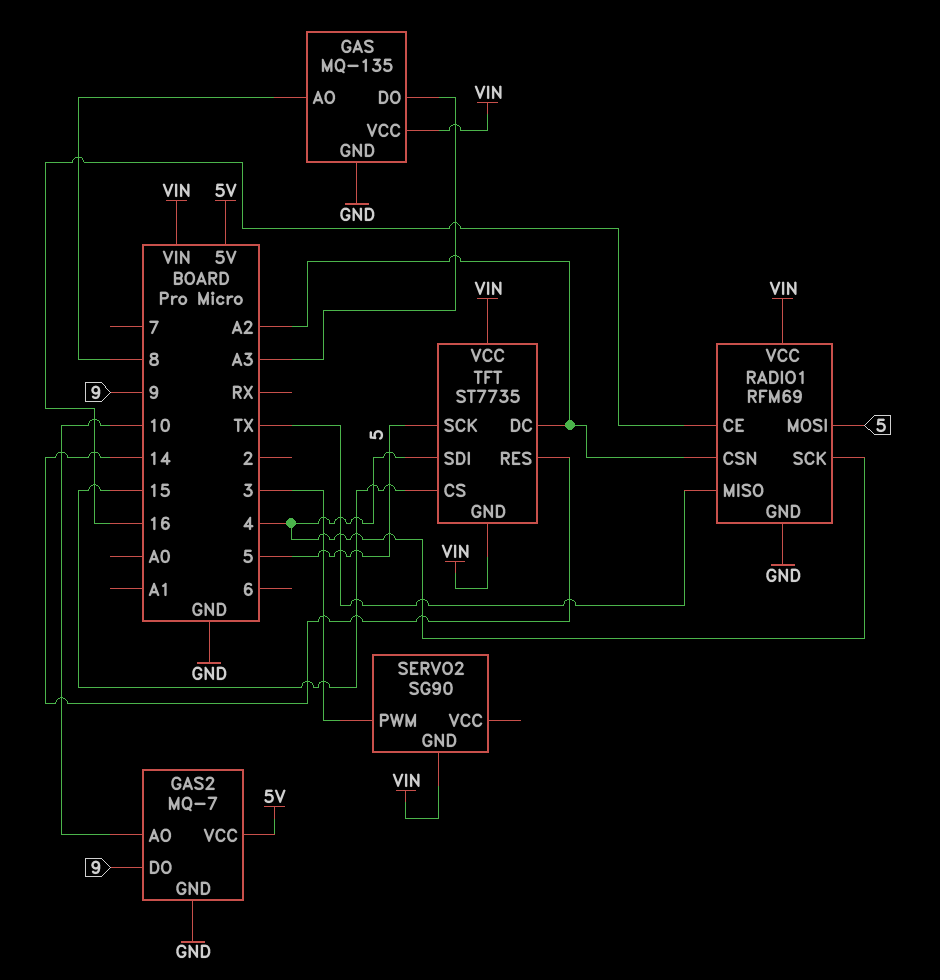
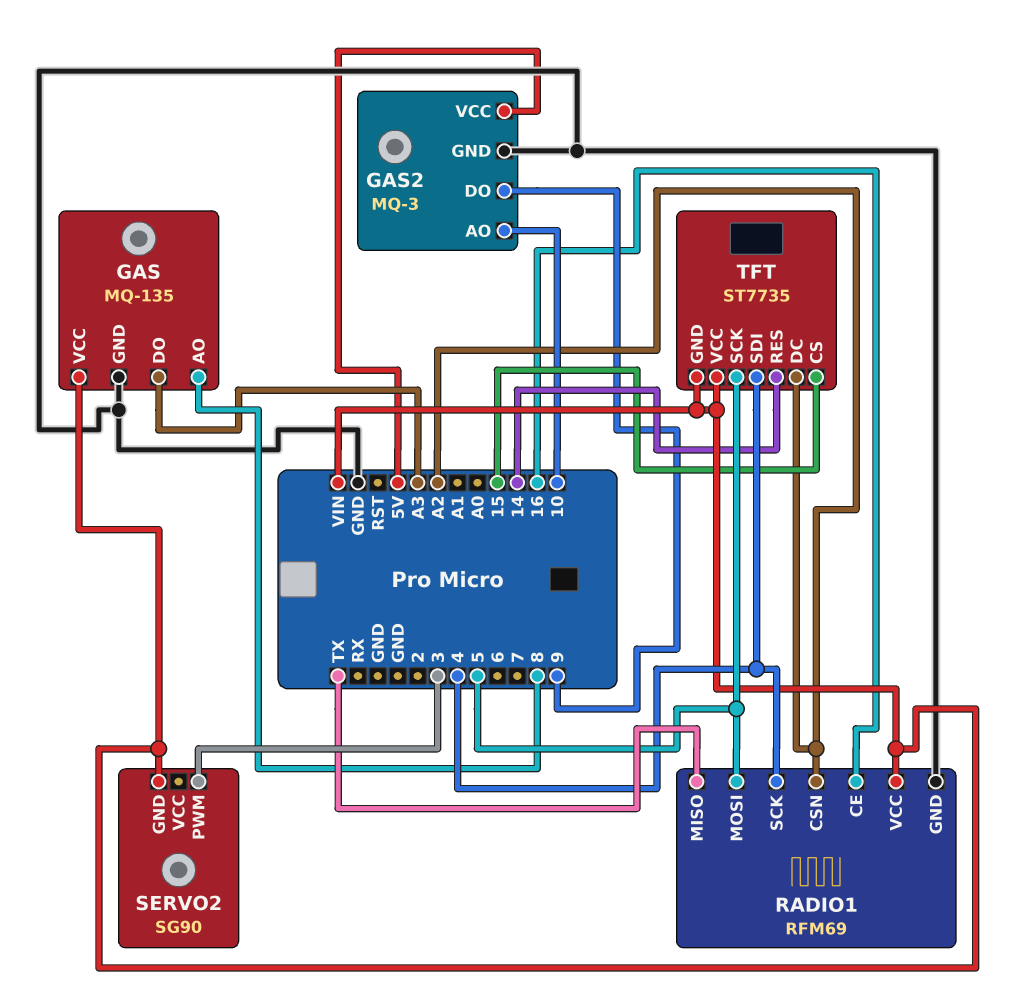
GAS2: MQ-7 -> MQ-3

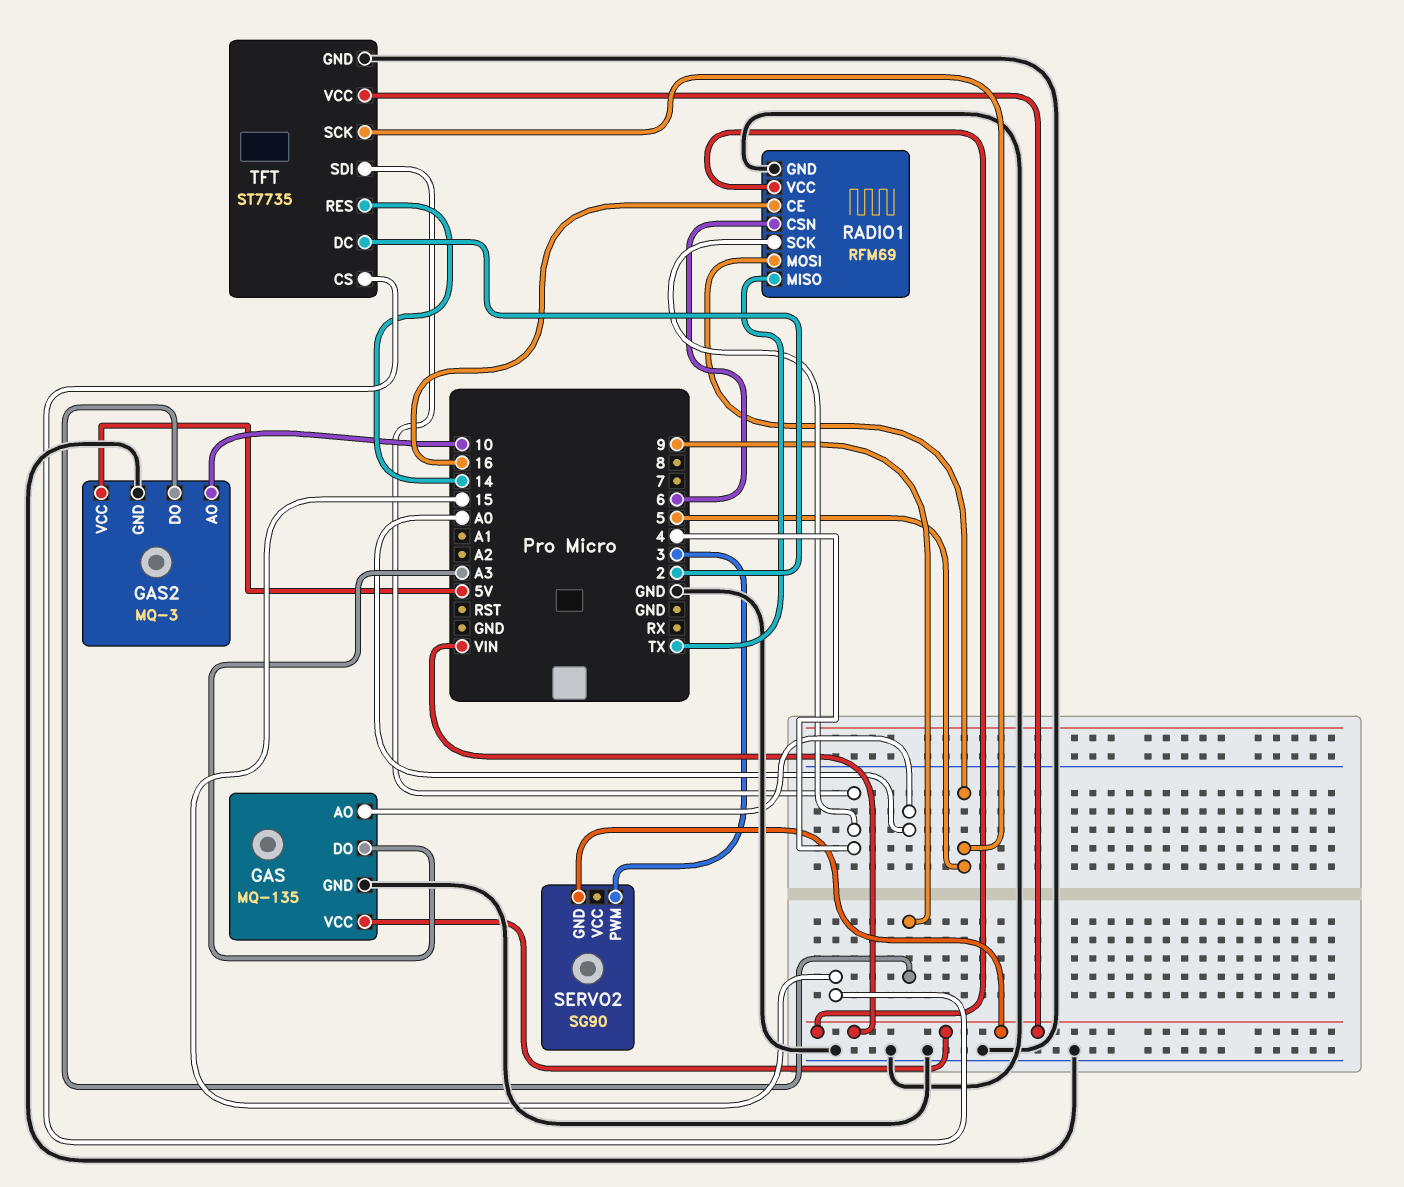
GAS pin AO: 8 -> A0
RADIO1 pin CSN: A2 -> 6
TFT pin DC: A2 -> 2
TFT pin GND: VIN -> GND

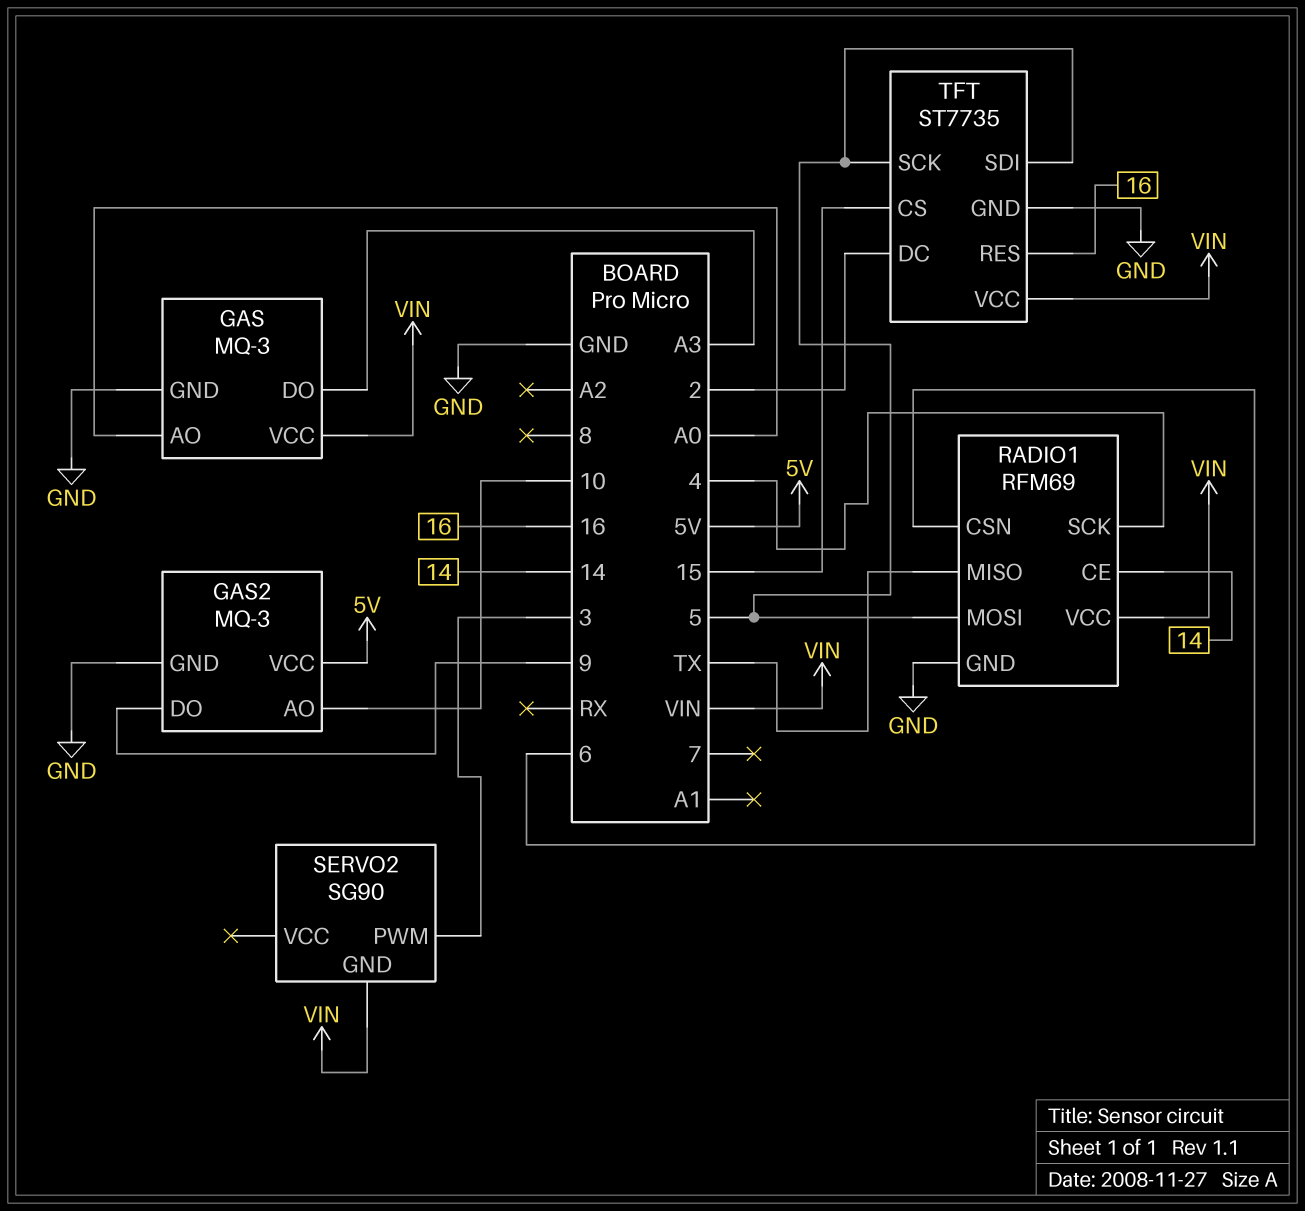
GAS: MQ-135 -> MQ-3
RADIO1 pin CE: 16 -> 14
TFT pin RES: 14 -> 16
TFT pin SDI: 4 -> 5

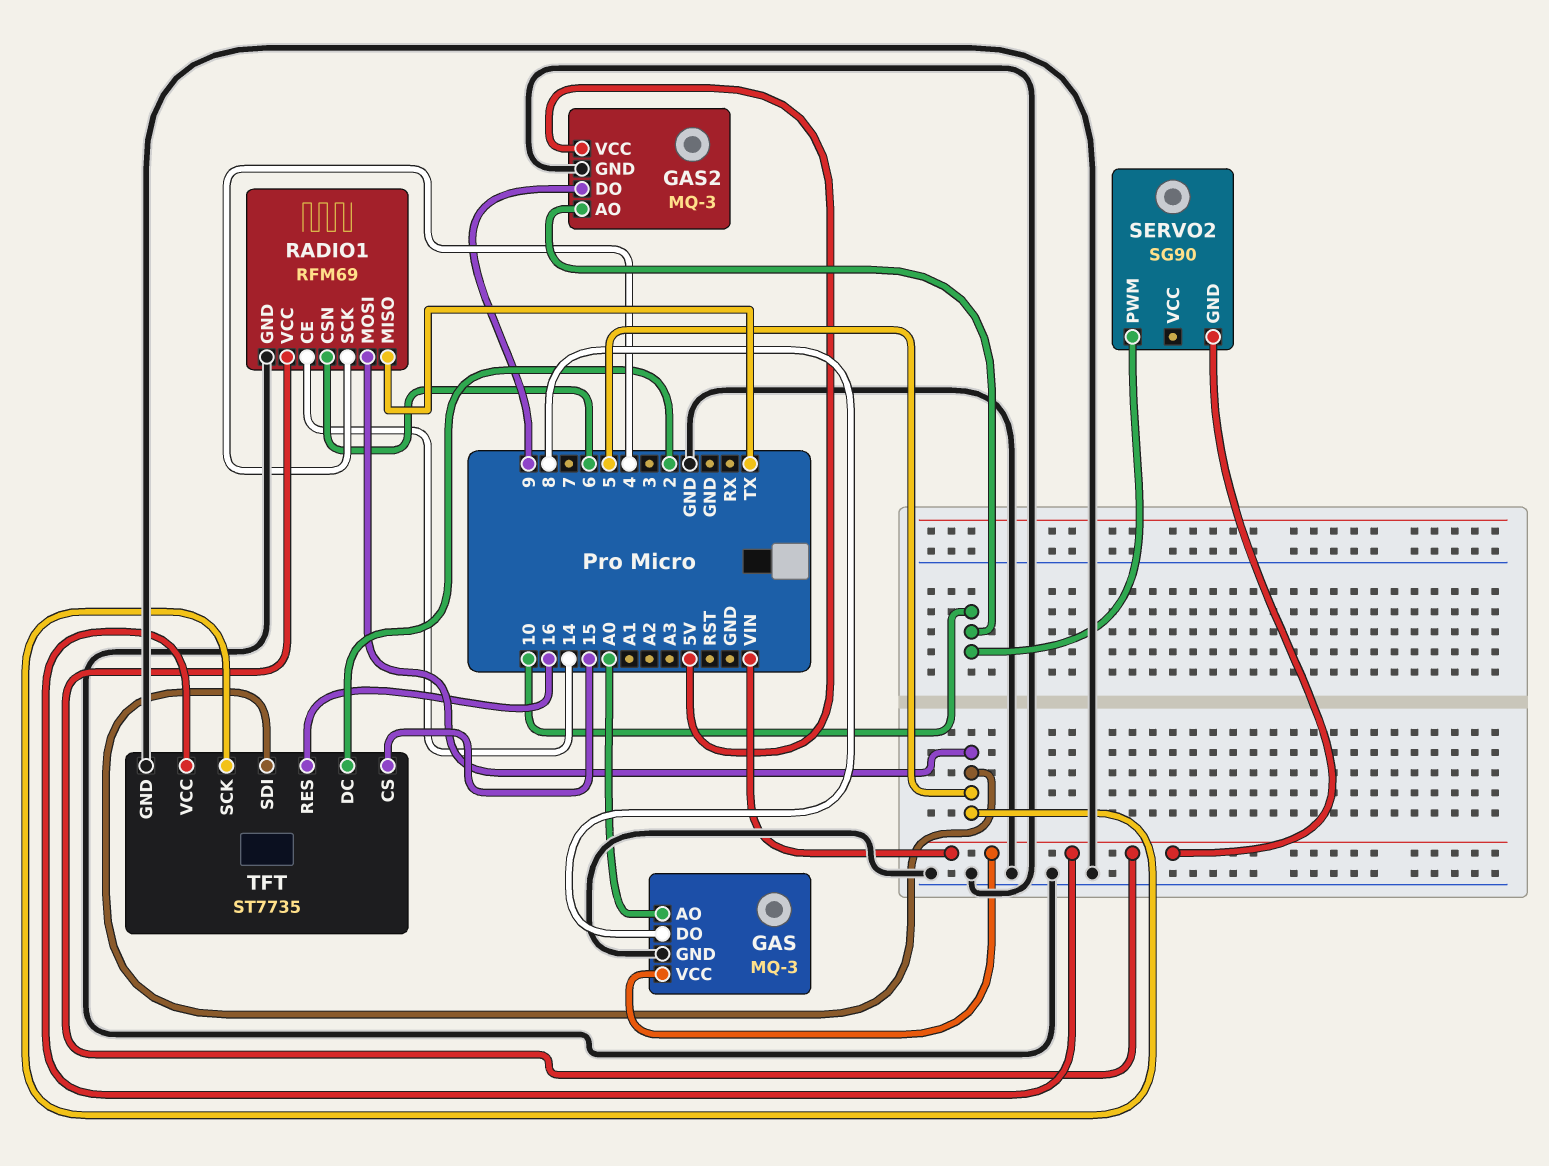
GAS pin DO: A3 -> 8
SERVO2 pin PWM: 3 -> 10

